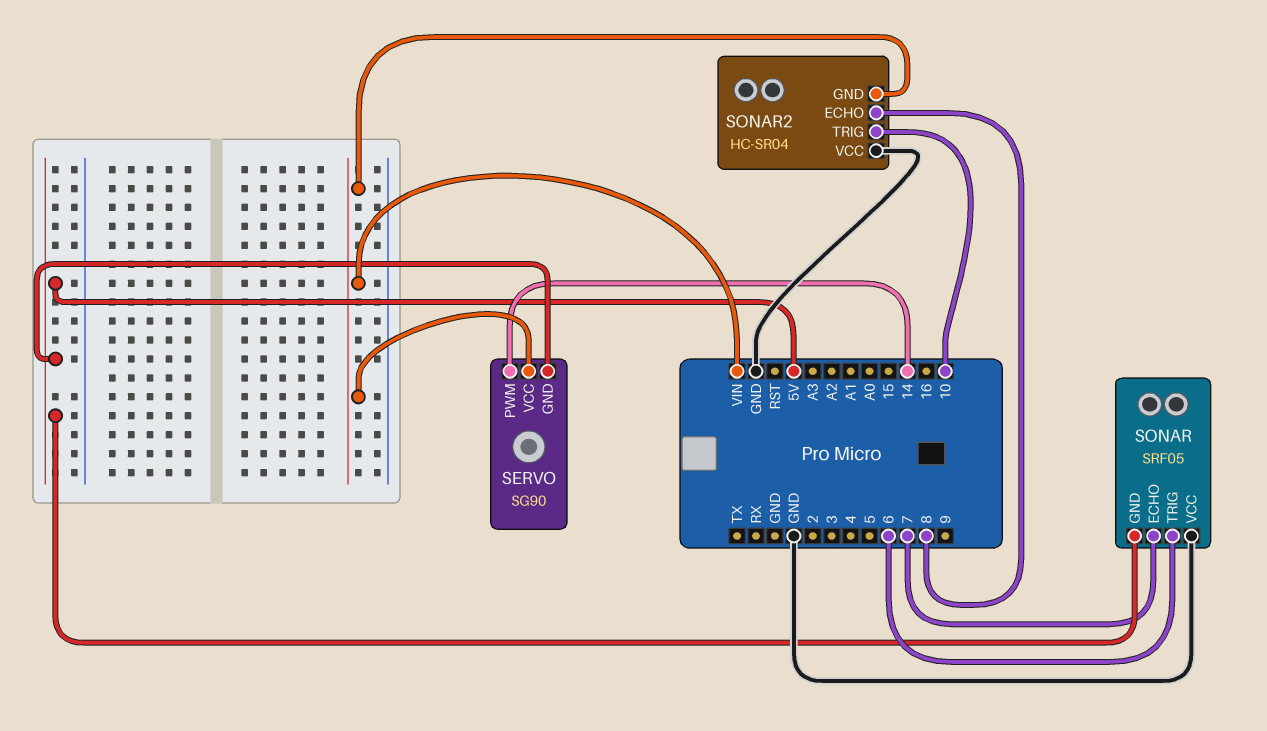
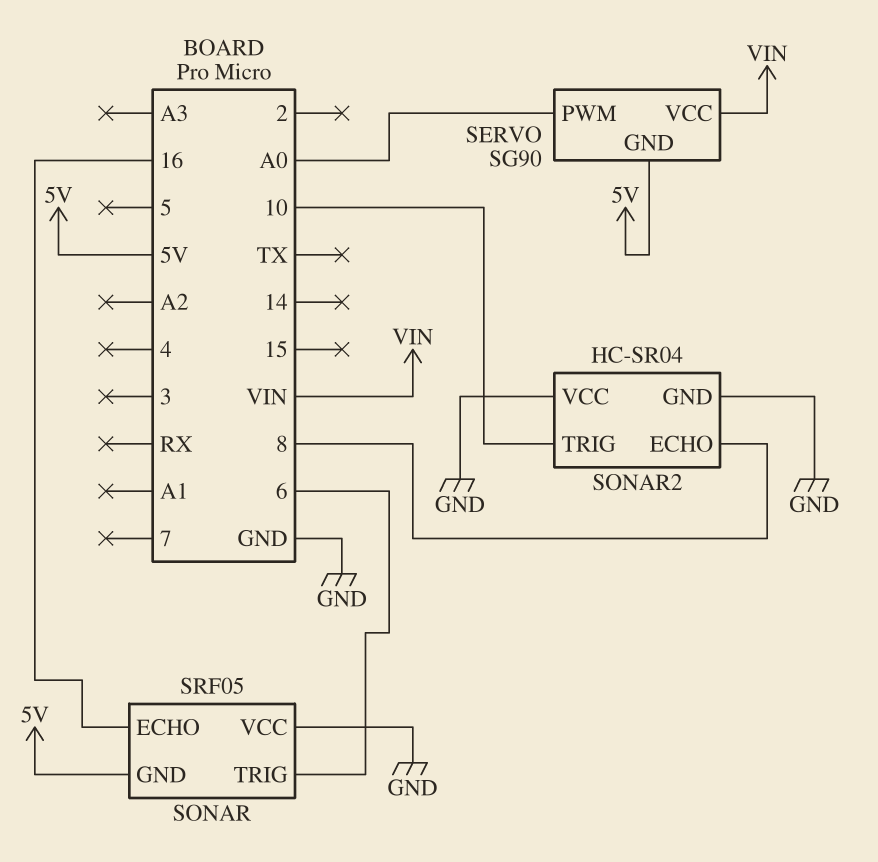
SERVO pin PWM: 14 -> A0
SONAR pin ECHO: 7 -> 16
SONAR2 pin GND: VIN -> GND

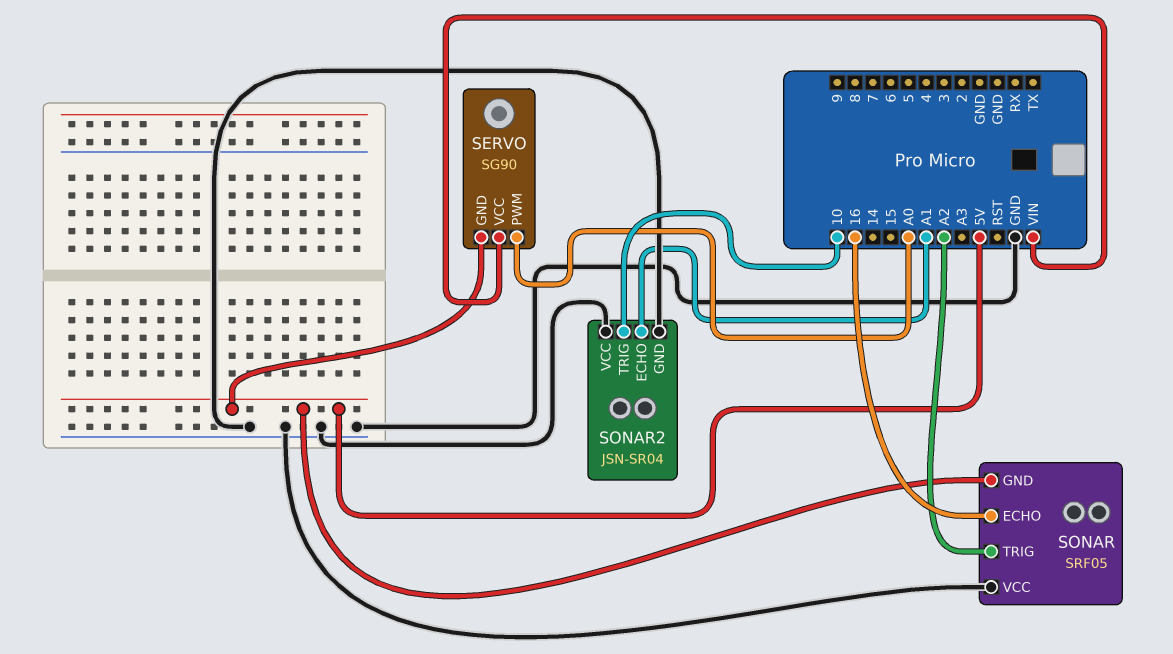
SONAR pin TRIG: 6 -> A2
SONAR2: HC-SR04 -> JSN-SR04
SONAR2 pin ECHO: 8 -> A1

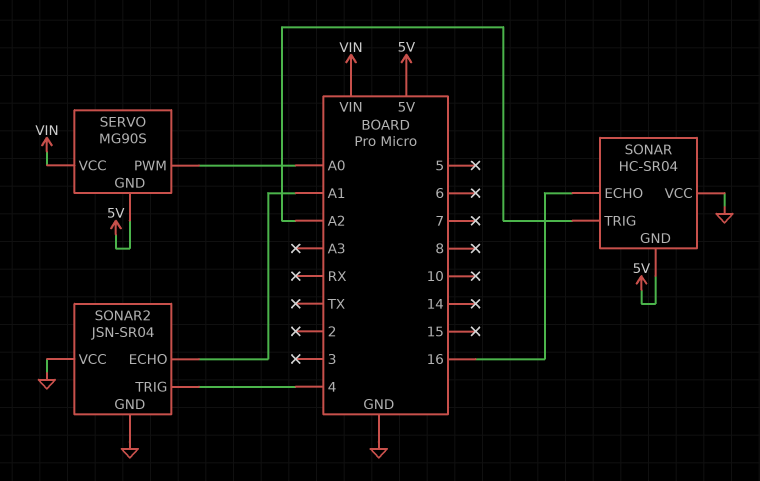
SERVO: SG90 -> MG90S
SONAR: SRF05 -> HC-SR04
SONAR2 pin TRIG: 10 -> 4

